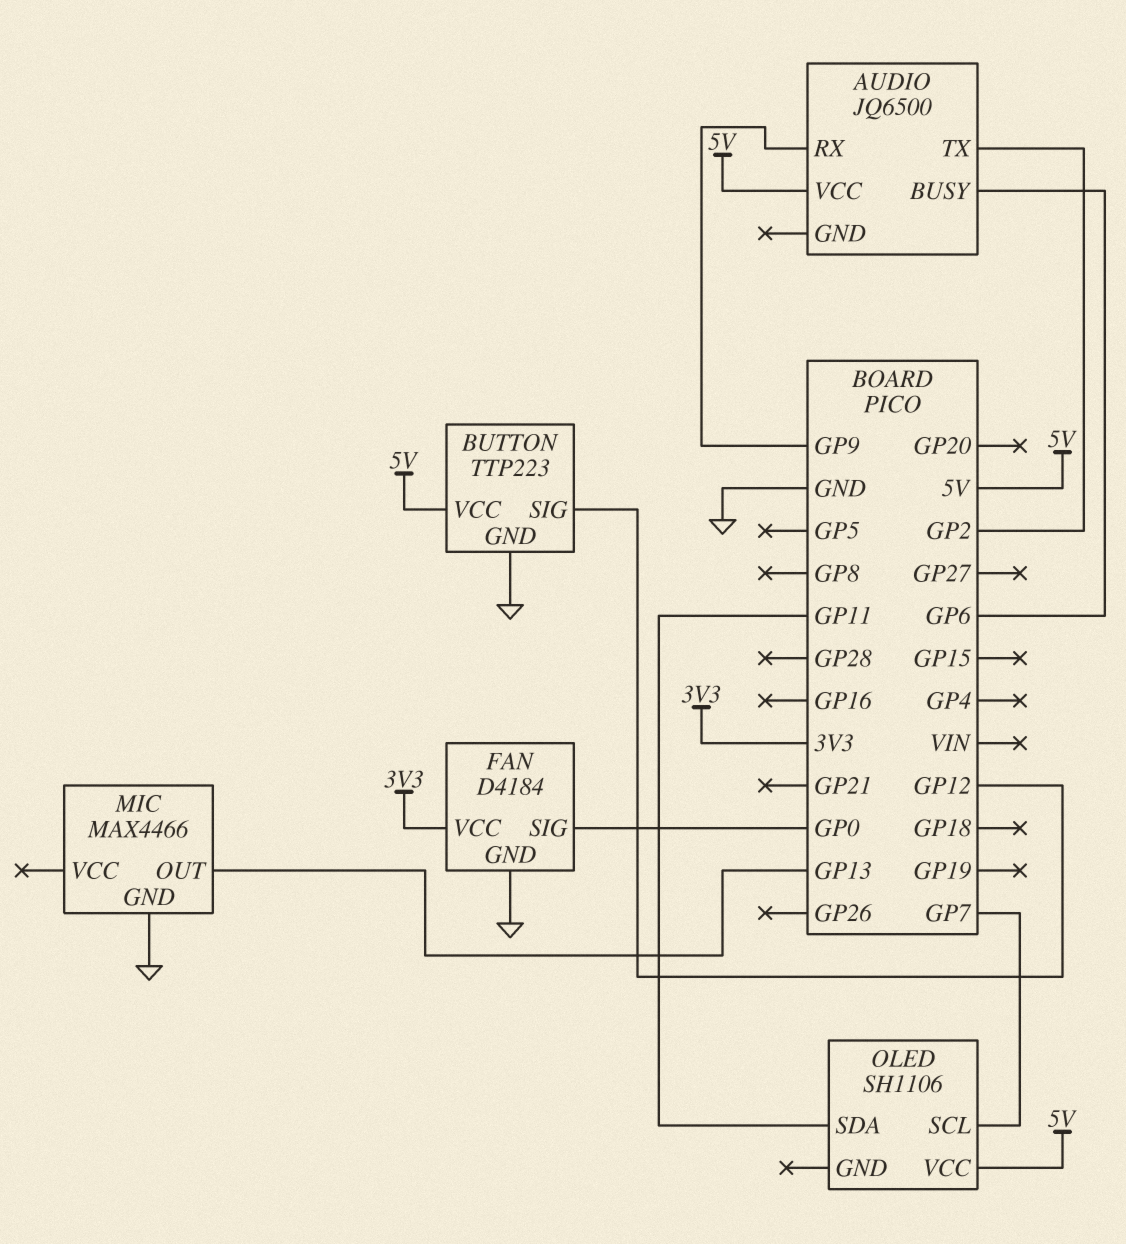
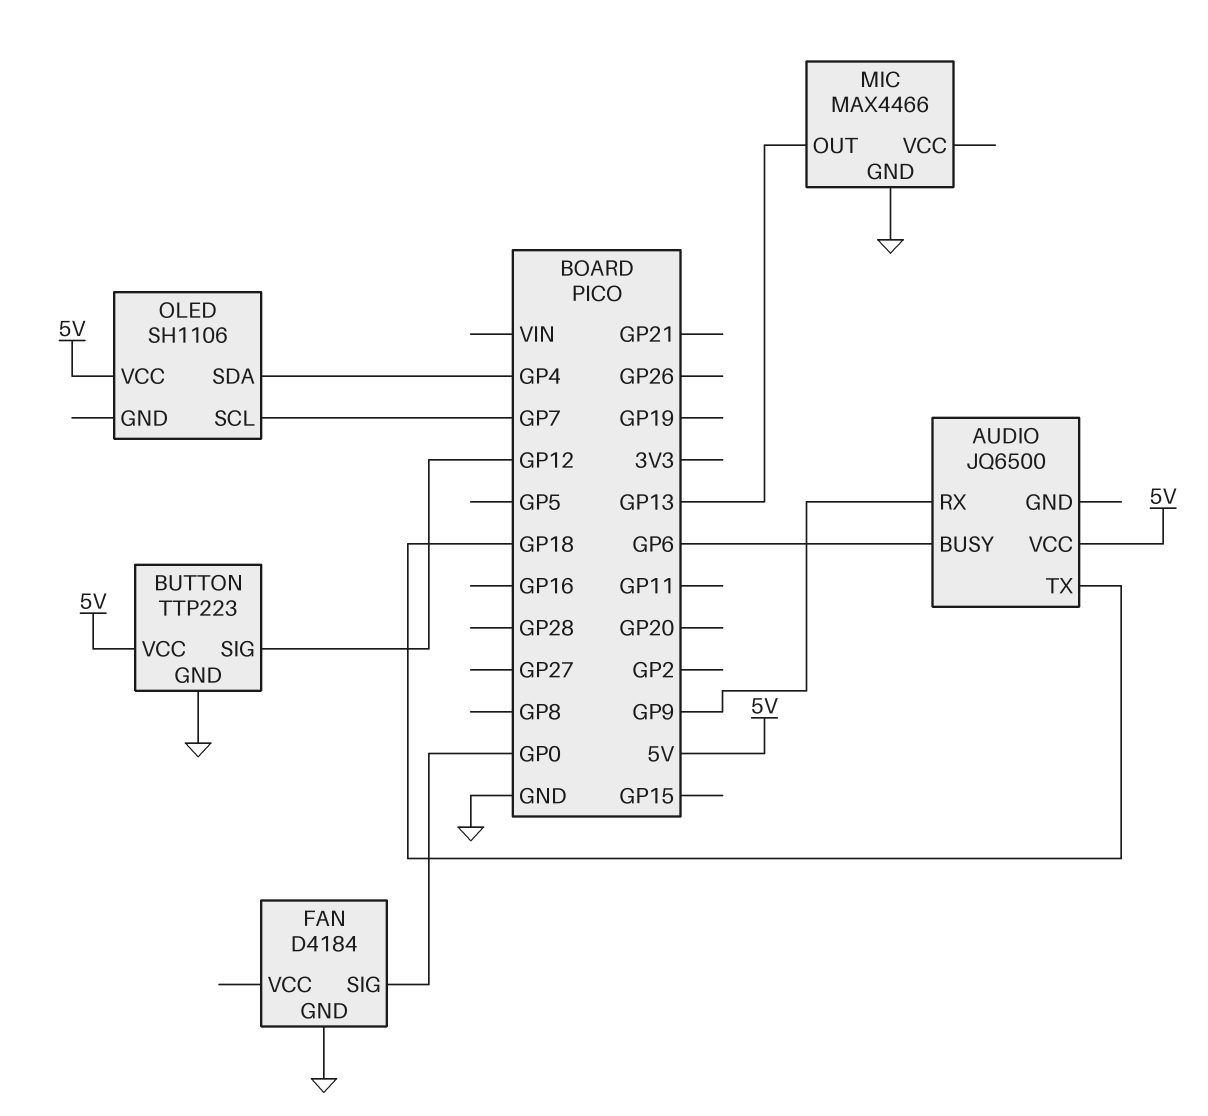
AUDIO pin TX: GP2 -> GP18
FAN pin VCC: 3V3 -> none
OLED pin SDA: GP11 -> GP4

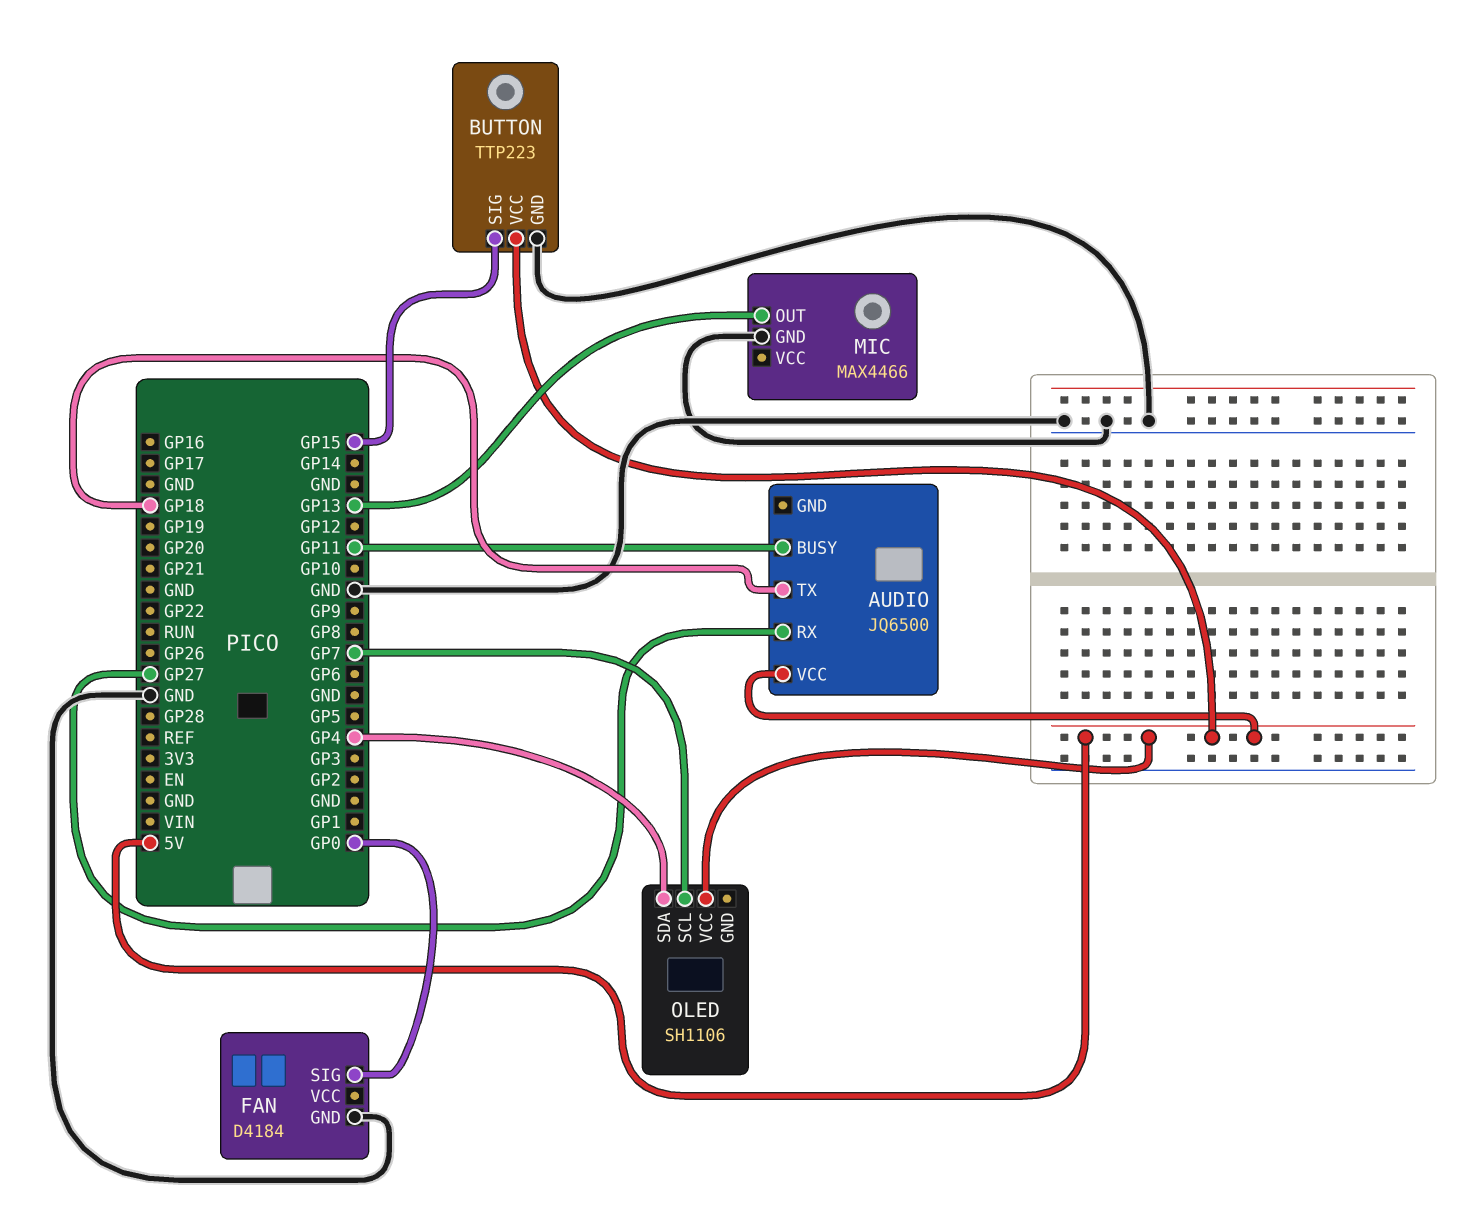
AUDIO pin BUSY: GP6 -> GP11
AUDIO pin RX: GP9 -> GP27
BUTTON pin SIG: GP12 -> GP15

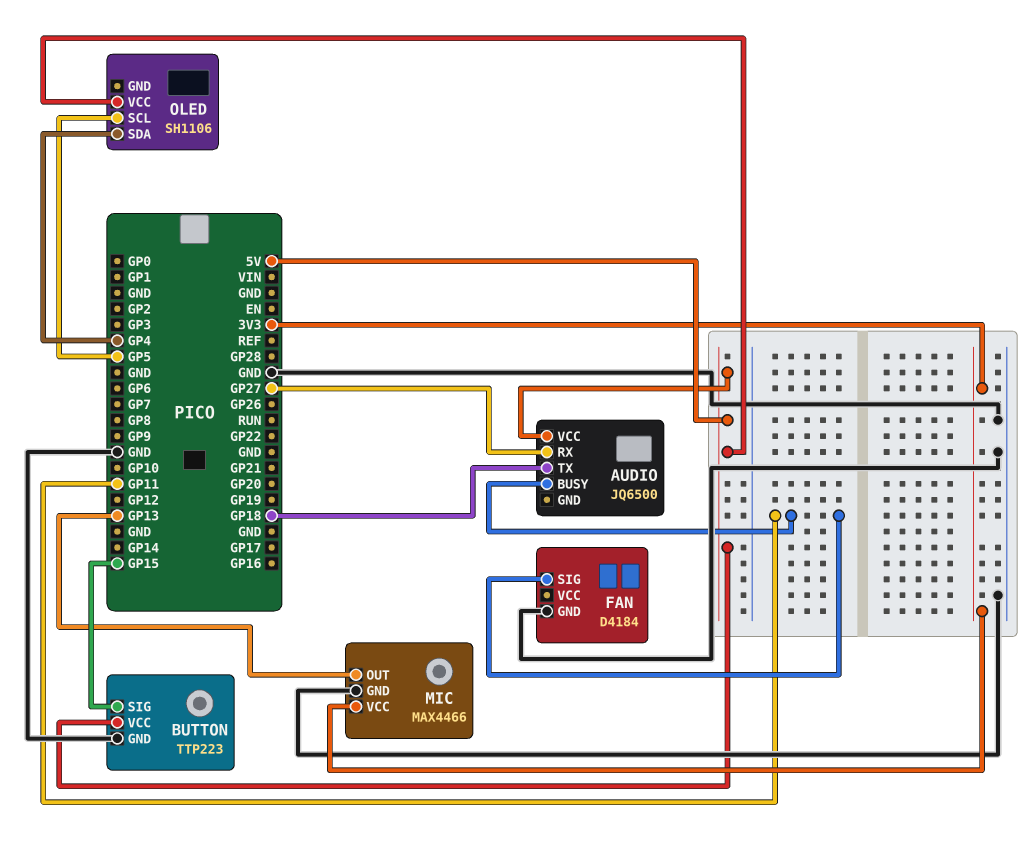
FAN pin SIG: GP0 -> GP11
MIC pin VCC: none -> 3V3
OLED pin SCL: GP7 -> GP5

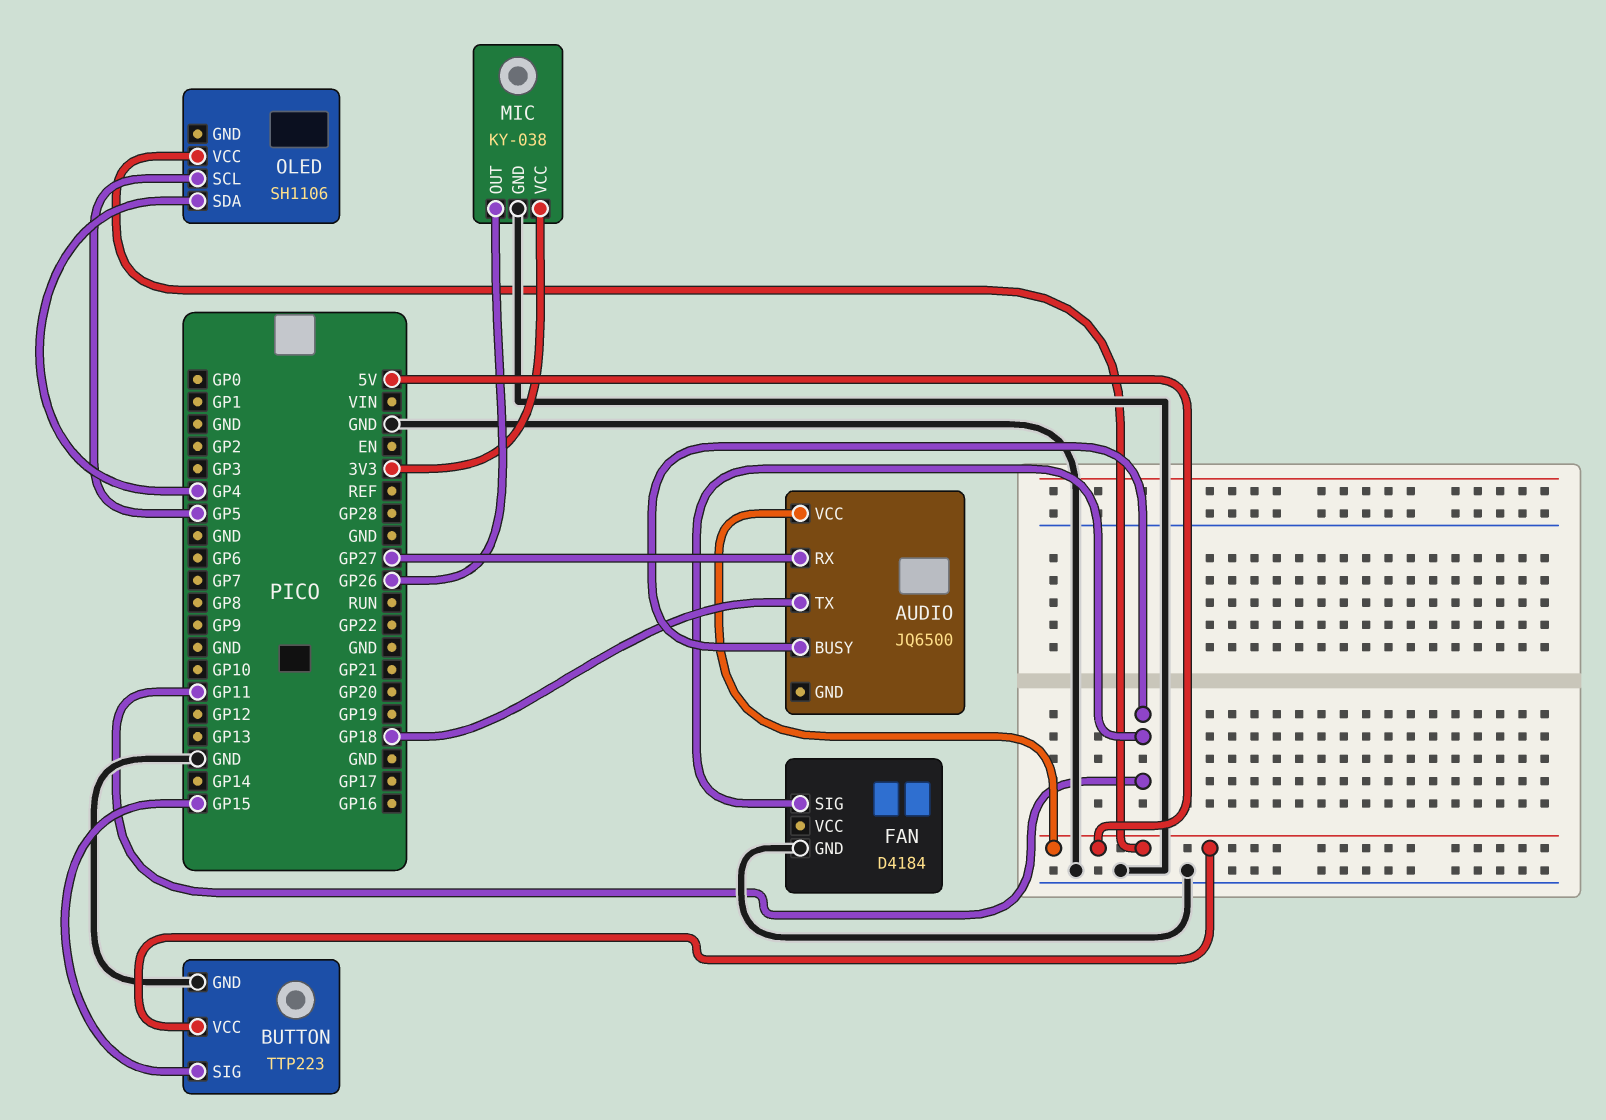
MIC: MAX4466 -> KY-038
MIC pin OUT: GP13 -> GP26

